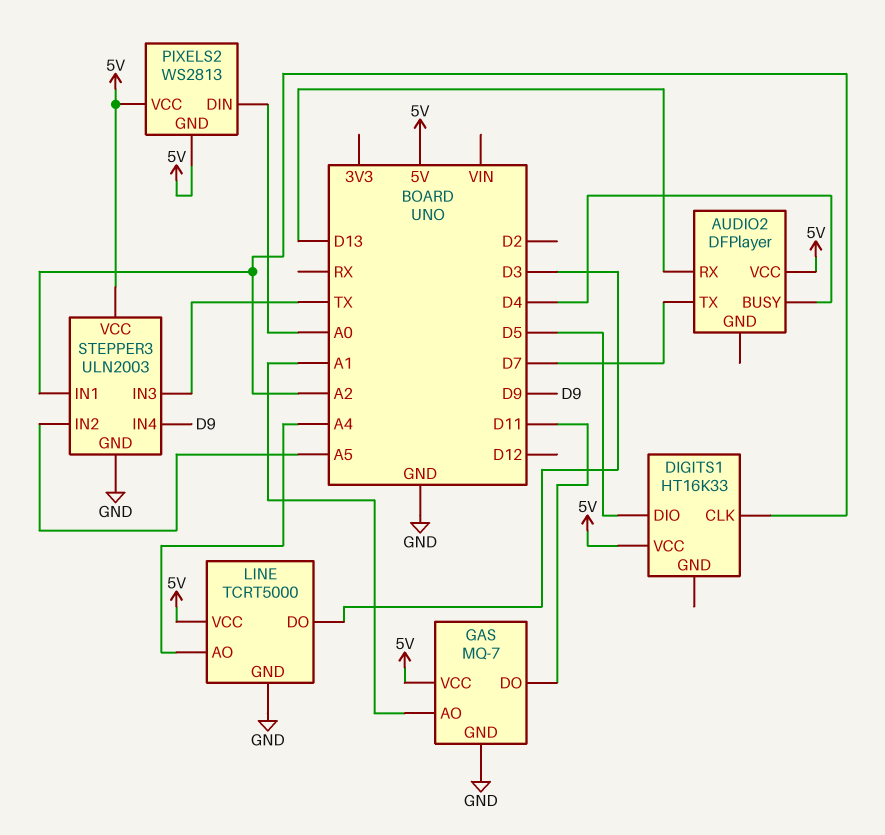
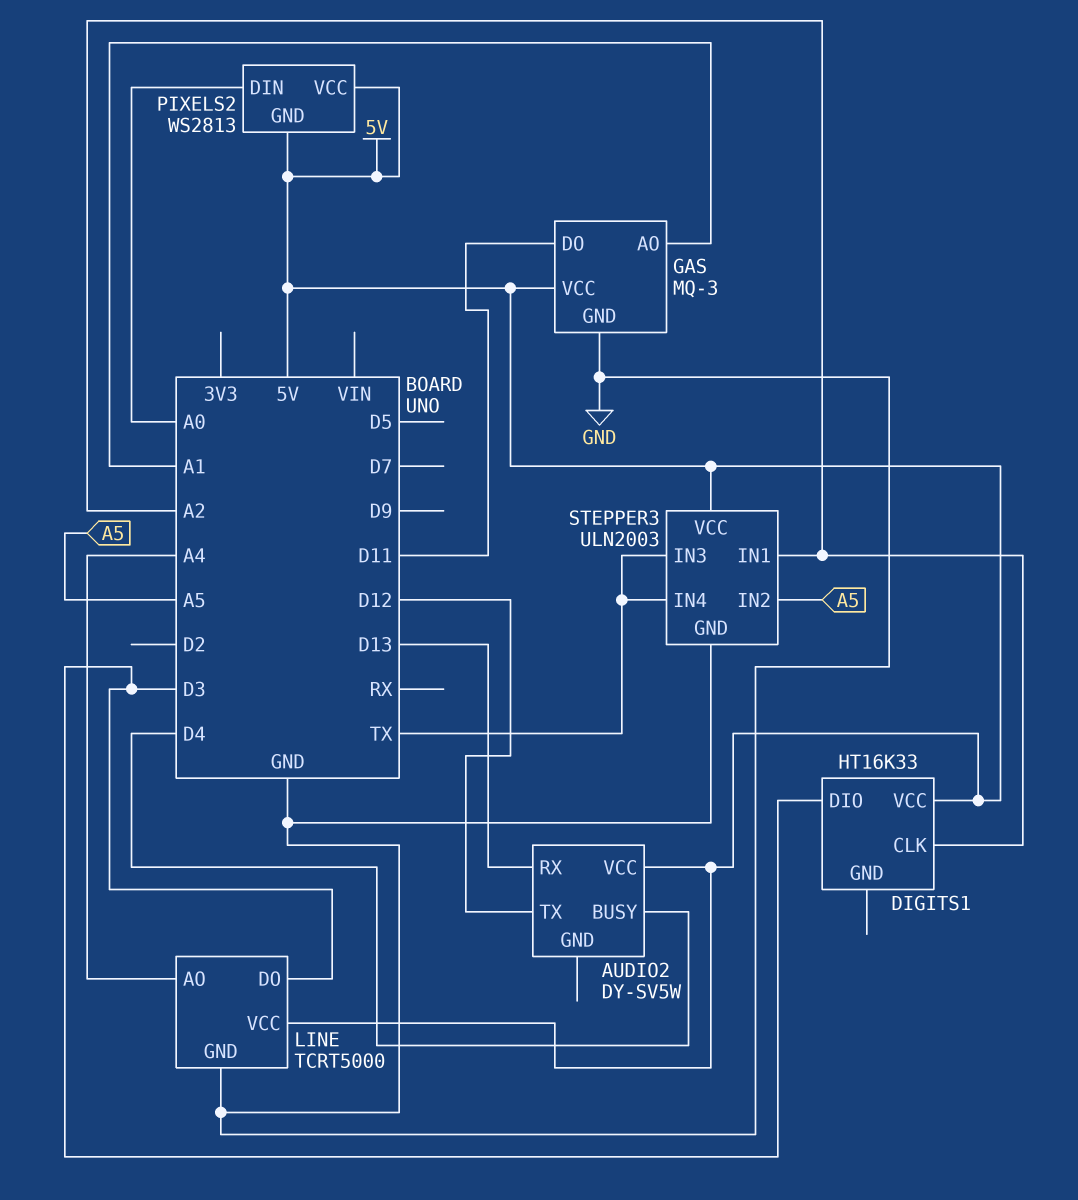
AUDIO2: DFPlayer -> DY-SV5W
AUDIO2 pin TX: D7 -> D12
DIGITS1 pin DIO: D5 -> D3
GAS: MQ-7 -> MQ-3
STEPPER3 pin IN4: D9 -> TX

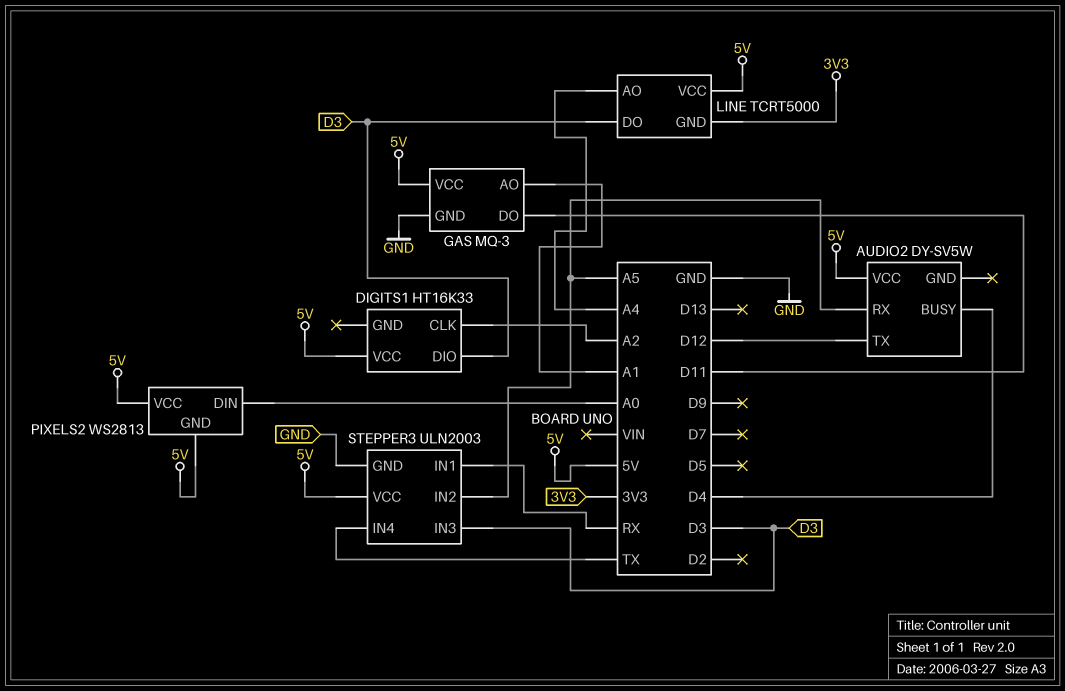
AUDIO2 pin RX: D13 -> A5
LINE pin GND: GND -> 3V3
STEPPER3 pin IN1: A2 -> RX
STEPPER3 pin IN3: TX -> D3

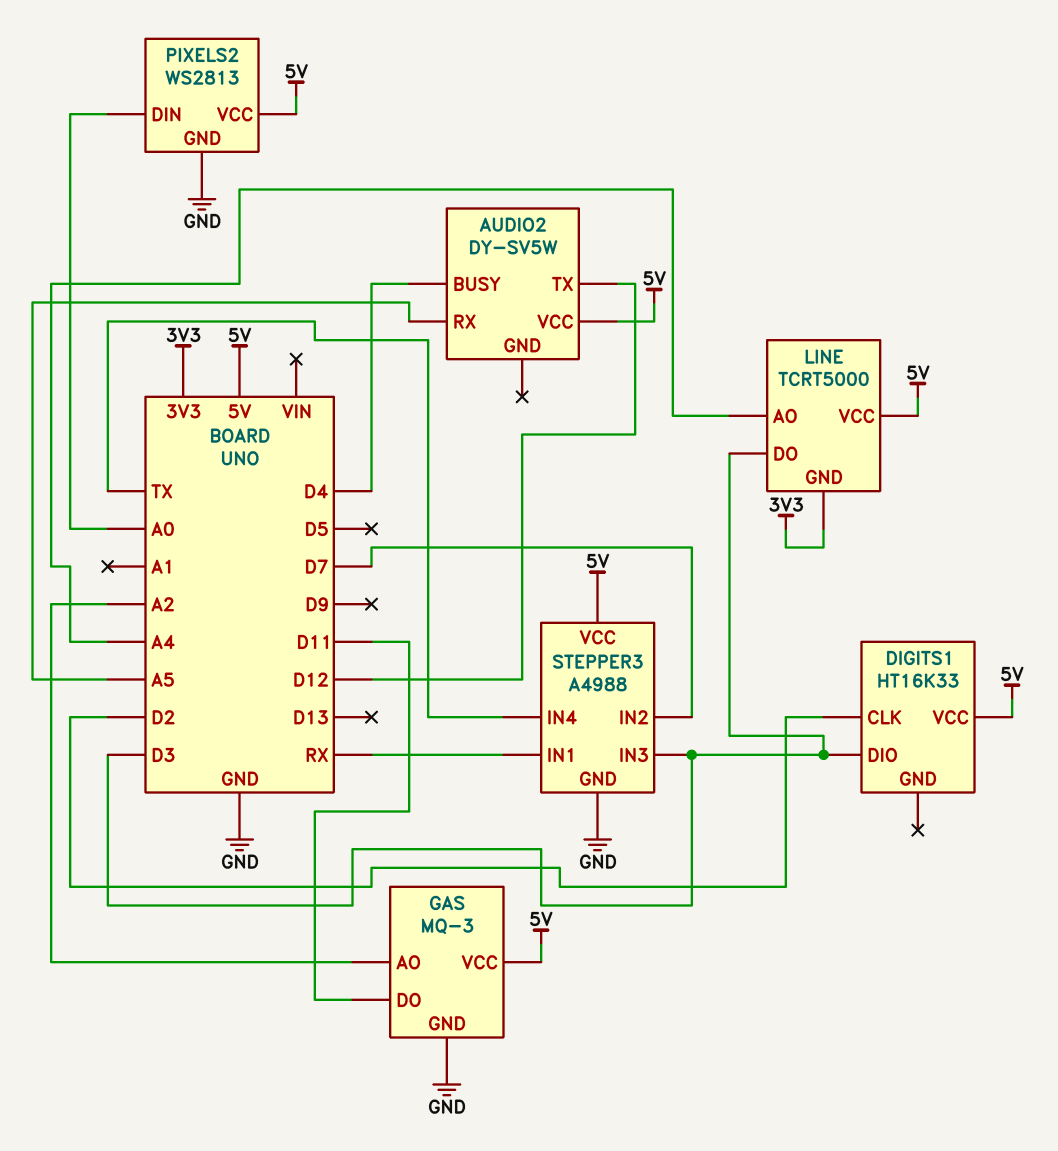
DIGITS1 pin CLK: A2 -> D2
GAS pin AO: A1 -> A2
PIXELS2 pin GND: 5V -> GND
STEPPER3: ULN2003 -> A4988
STEPPER3 pin IN2: A5 -> D7

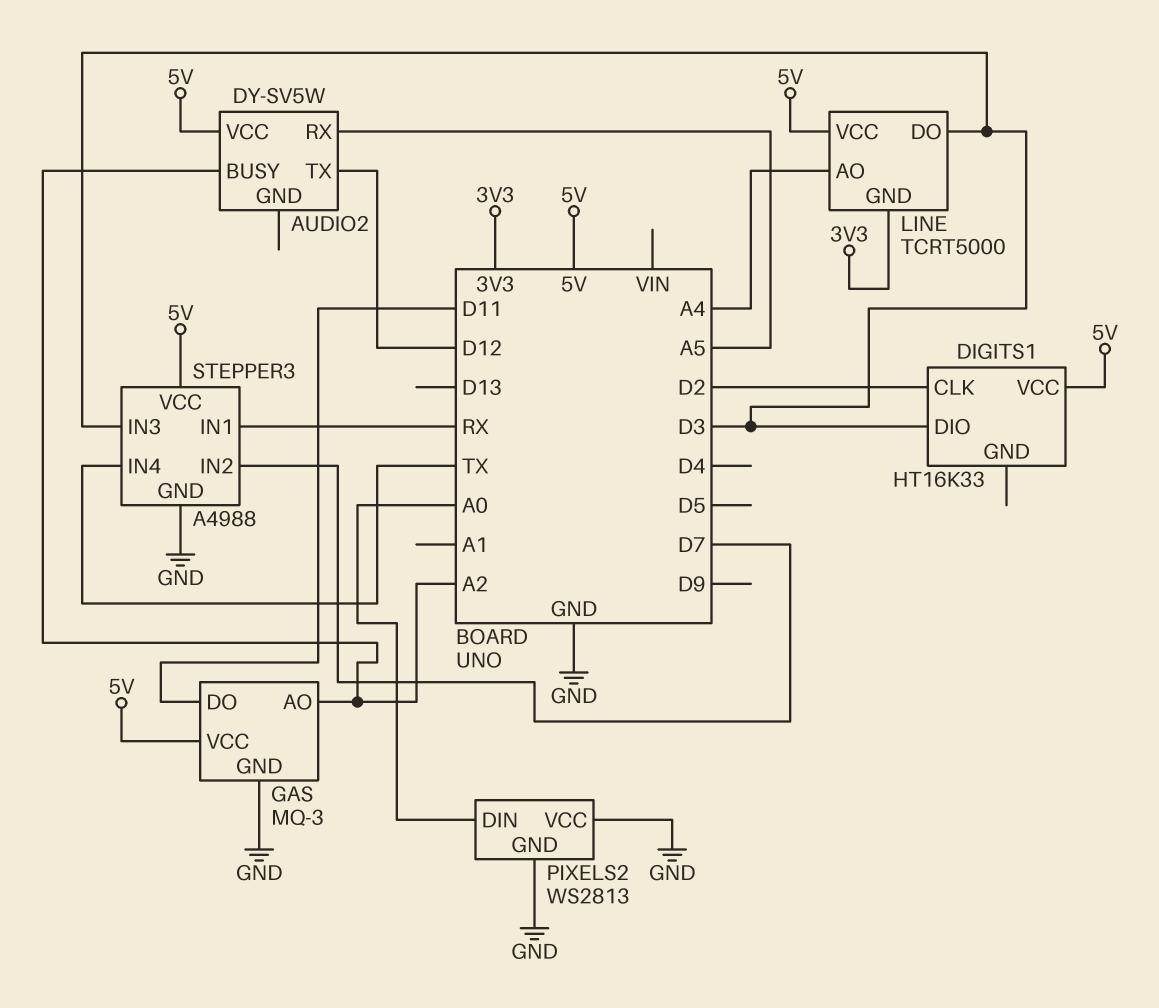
AUDIO2 pin BUSY: D4 -> A2
PIXELS2 pin VCC: 5V -> GND

